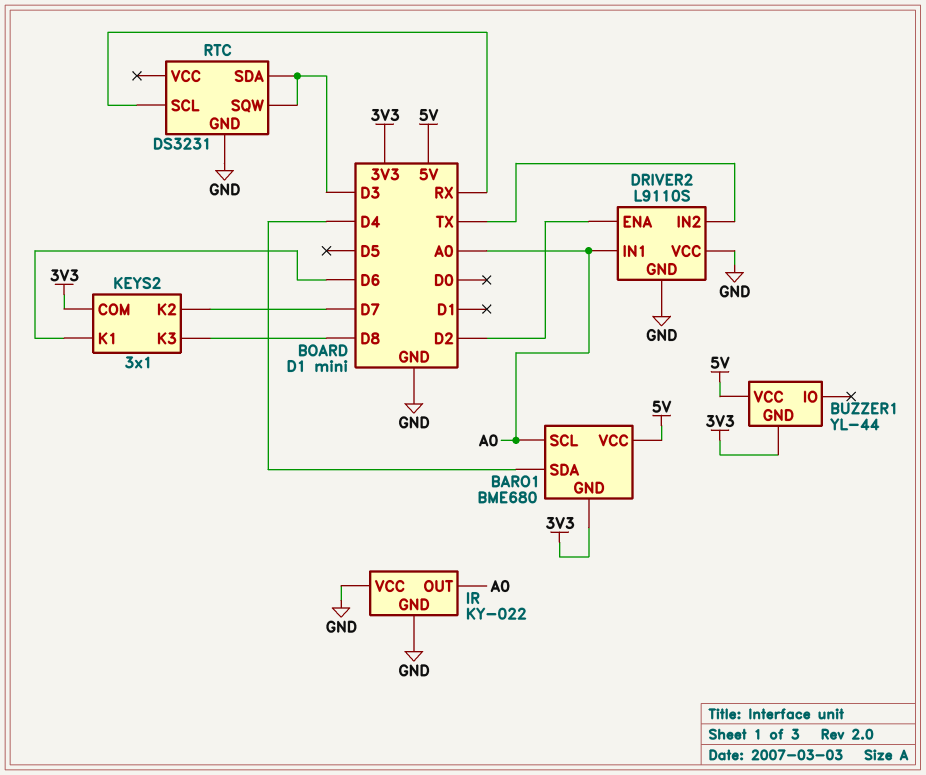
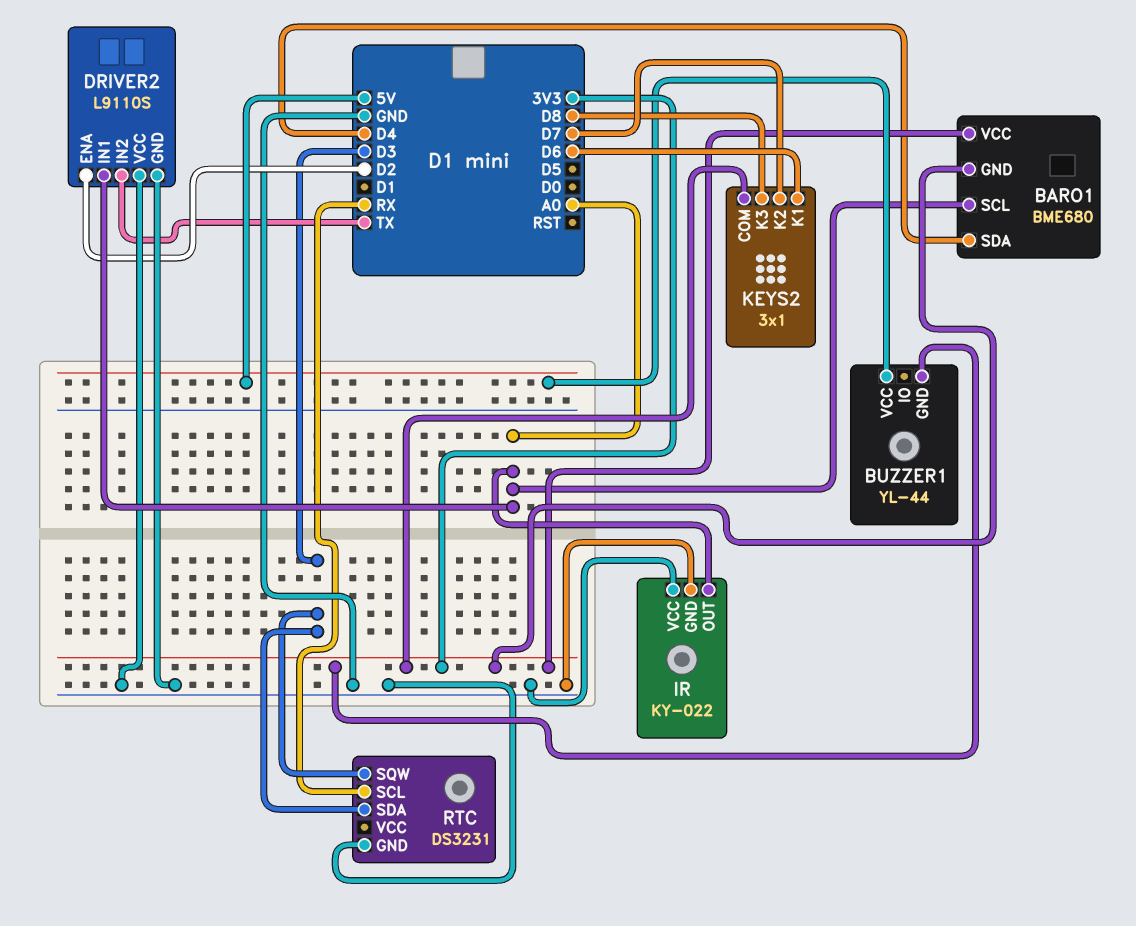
BARO1 pin VCC: 5V -> 3V3

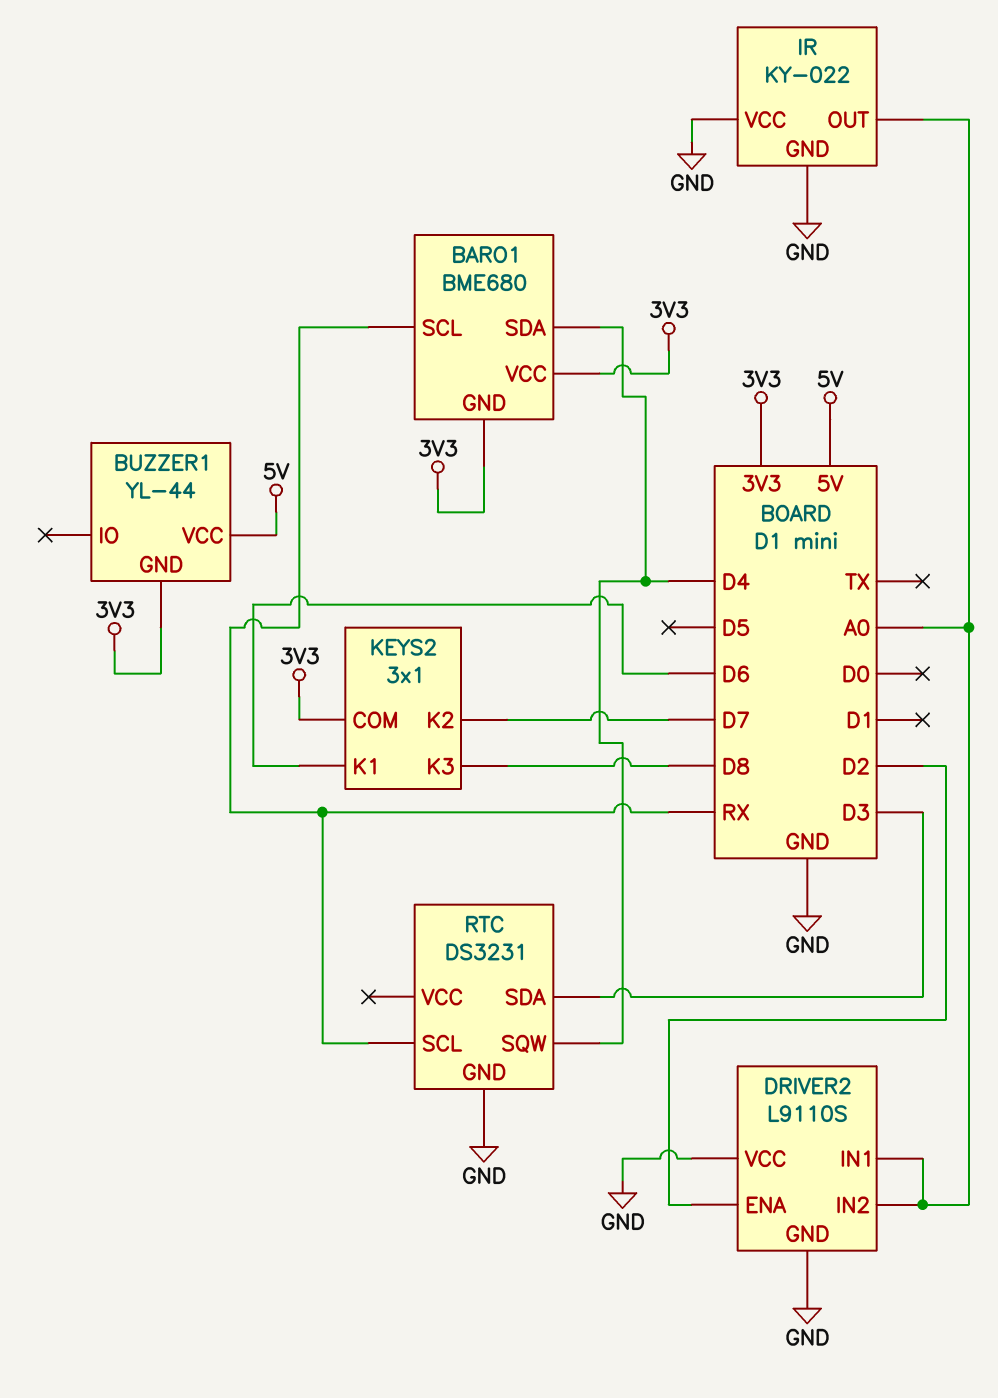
BARO1 pin SCL: A0 -> RX
DRIVER2 pin IN2: TX -> A0
RTC pin SQW: D3 -> D4

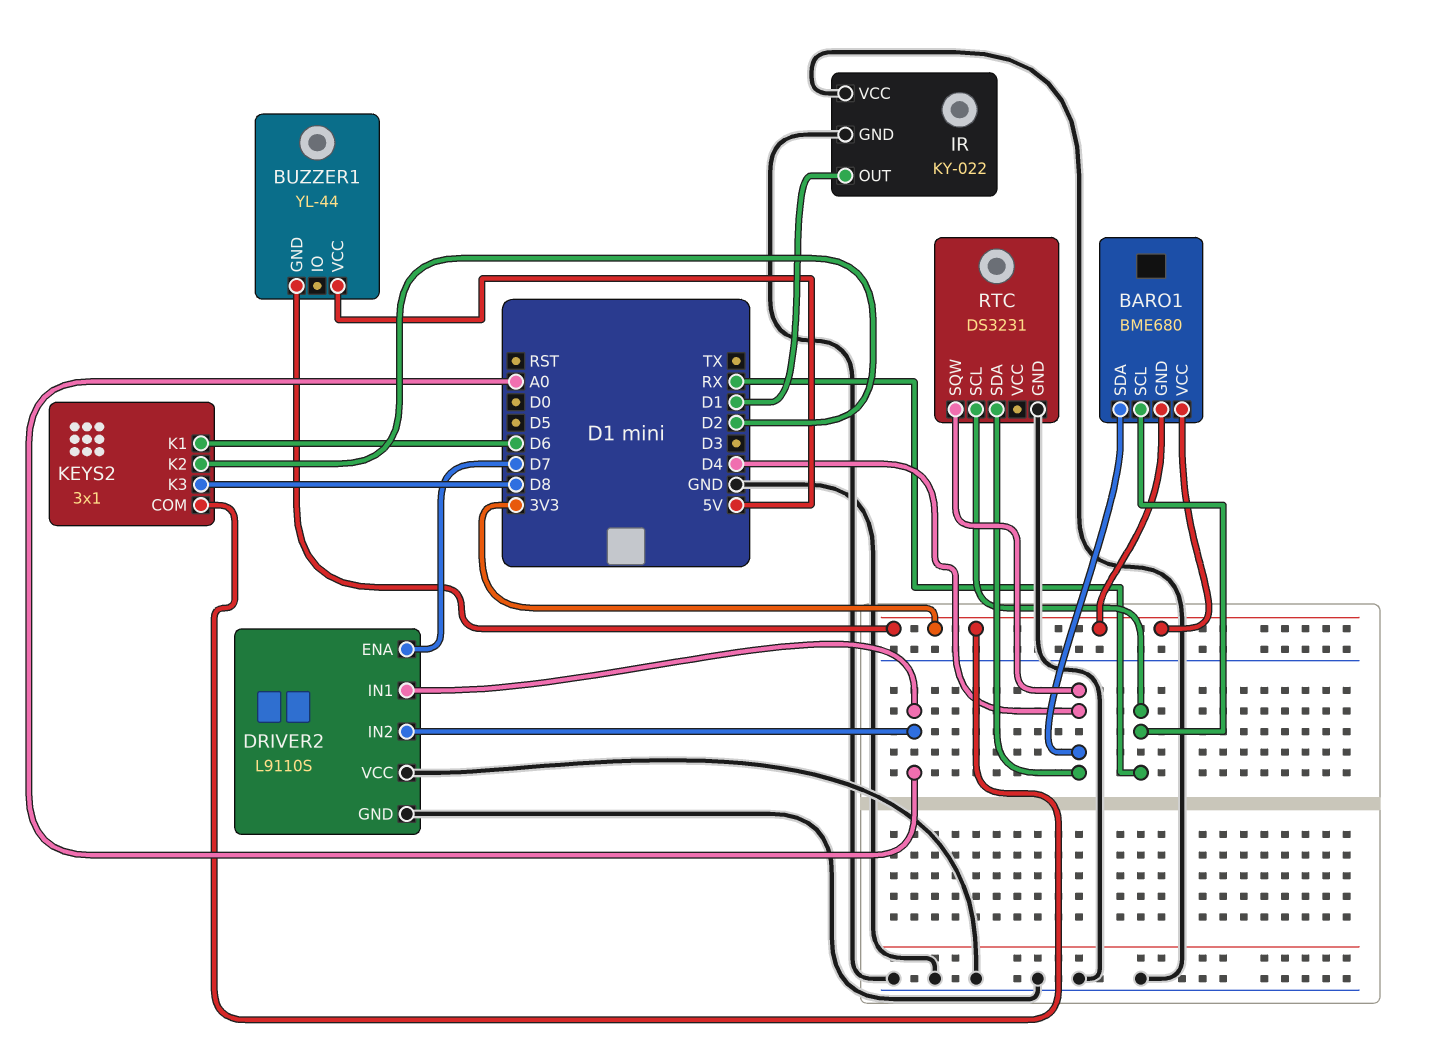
DRIVER2 pin ENA: D2 -> D7
IR pin OUT: A0 -> D1
KEYS2 pin K2: D7 -> D2
RTC pin SDA: D3 -> D4

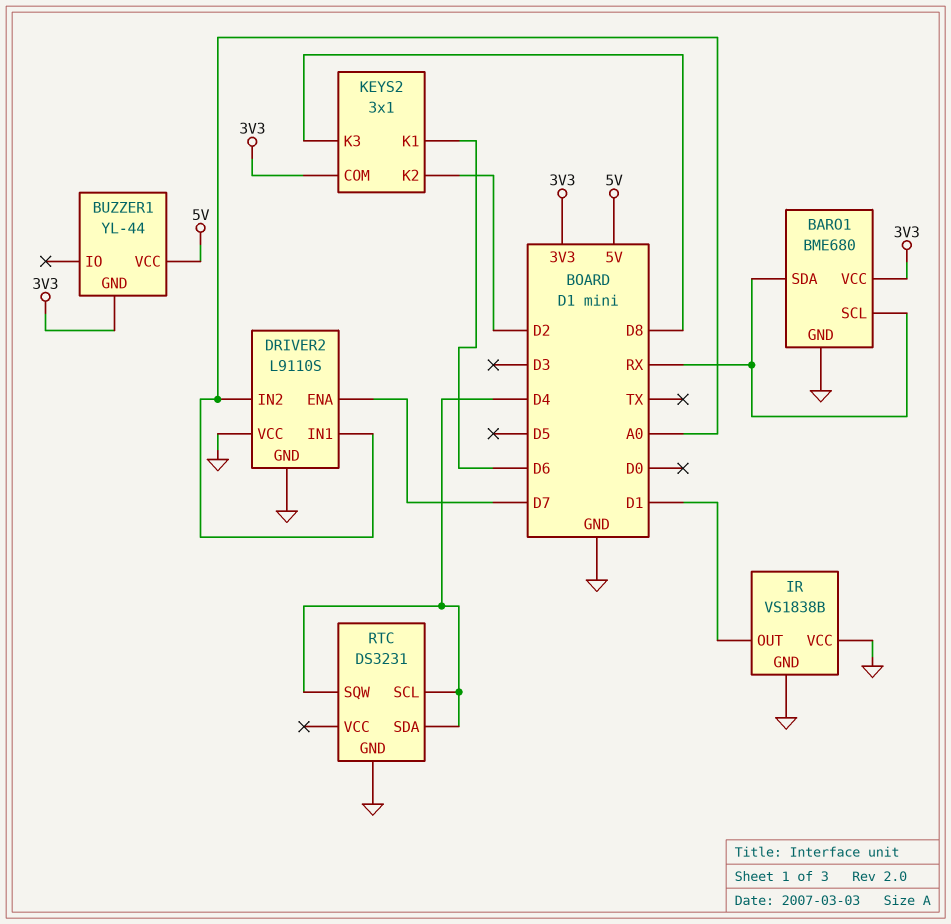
BARO1 pin GND: 3V3 -> GND
BARO1 pin SDA: D4 -> RX
IR: KY-022 -> VS1838B
RTC pin SCL: RX -> D4

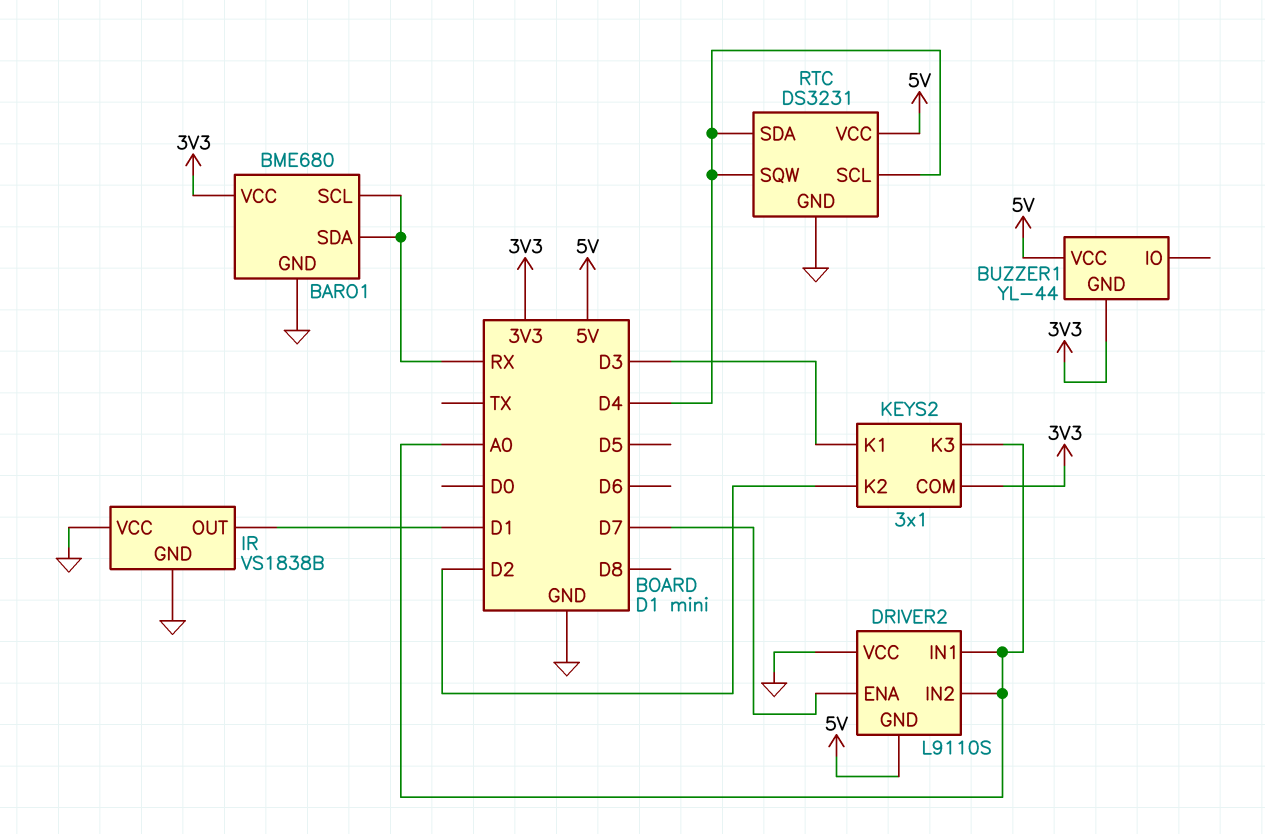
DRIVER2 pin GND: GND -> 5V
KEYS2 pin K1: D6 -> D3
KEYS2 pin K3: D8 -> A0
RTC pin VCC: none -> 5V

